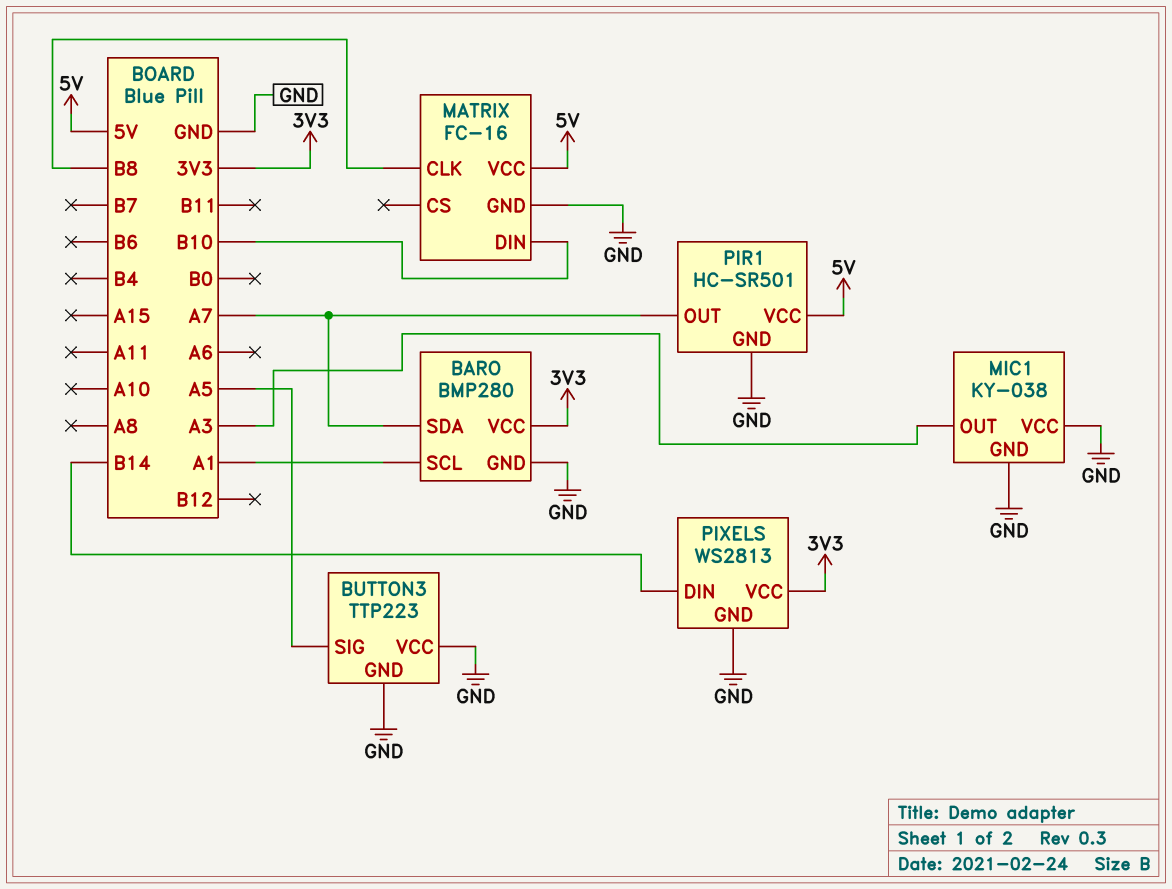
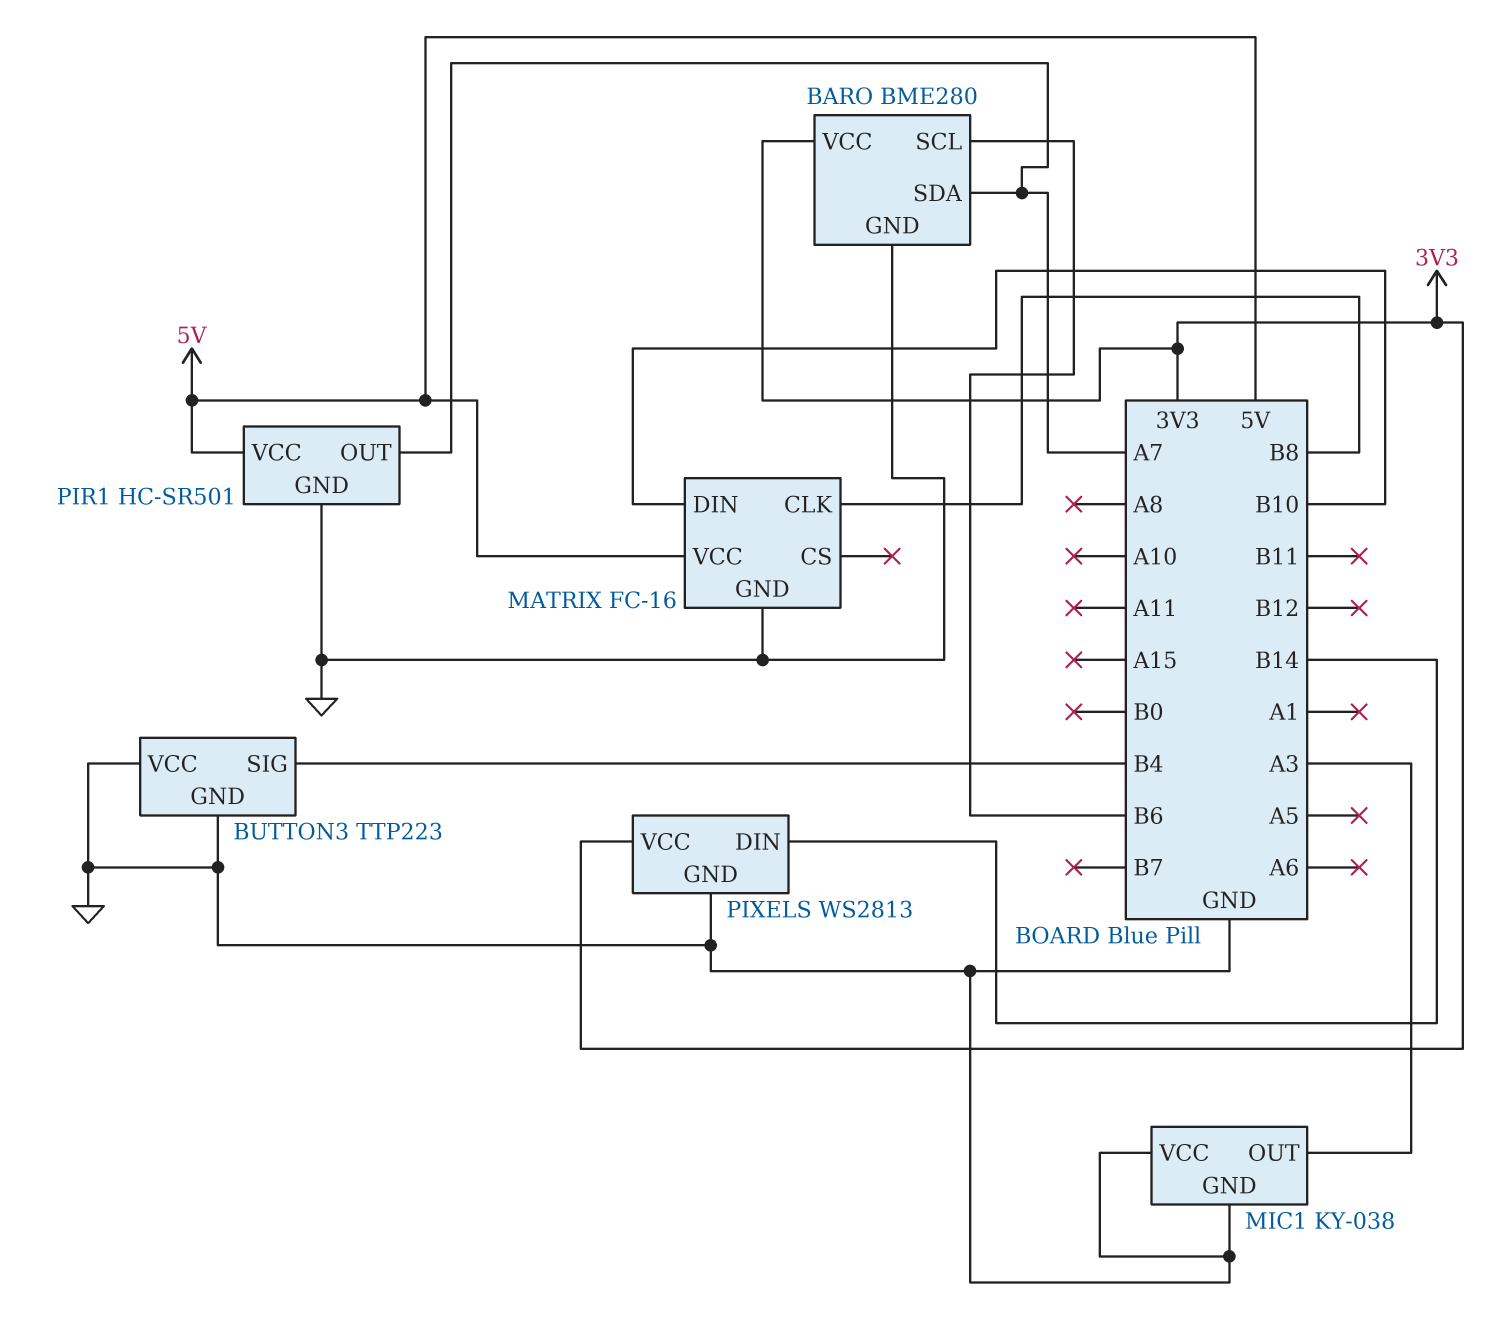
BARO: BMP280 -> BME280
BARO pin SCL: A1 -> B6
BUTTON3 pin SIG: A5 -> B4

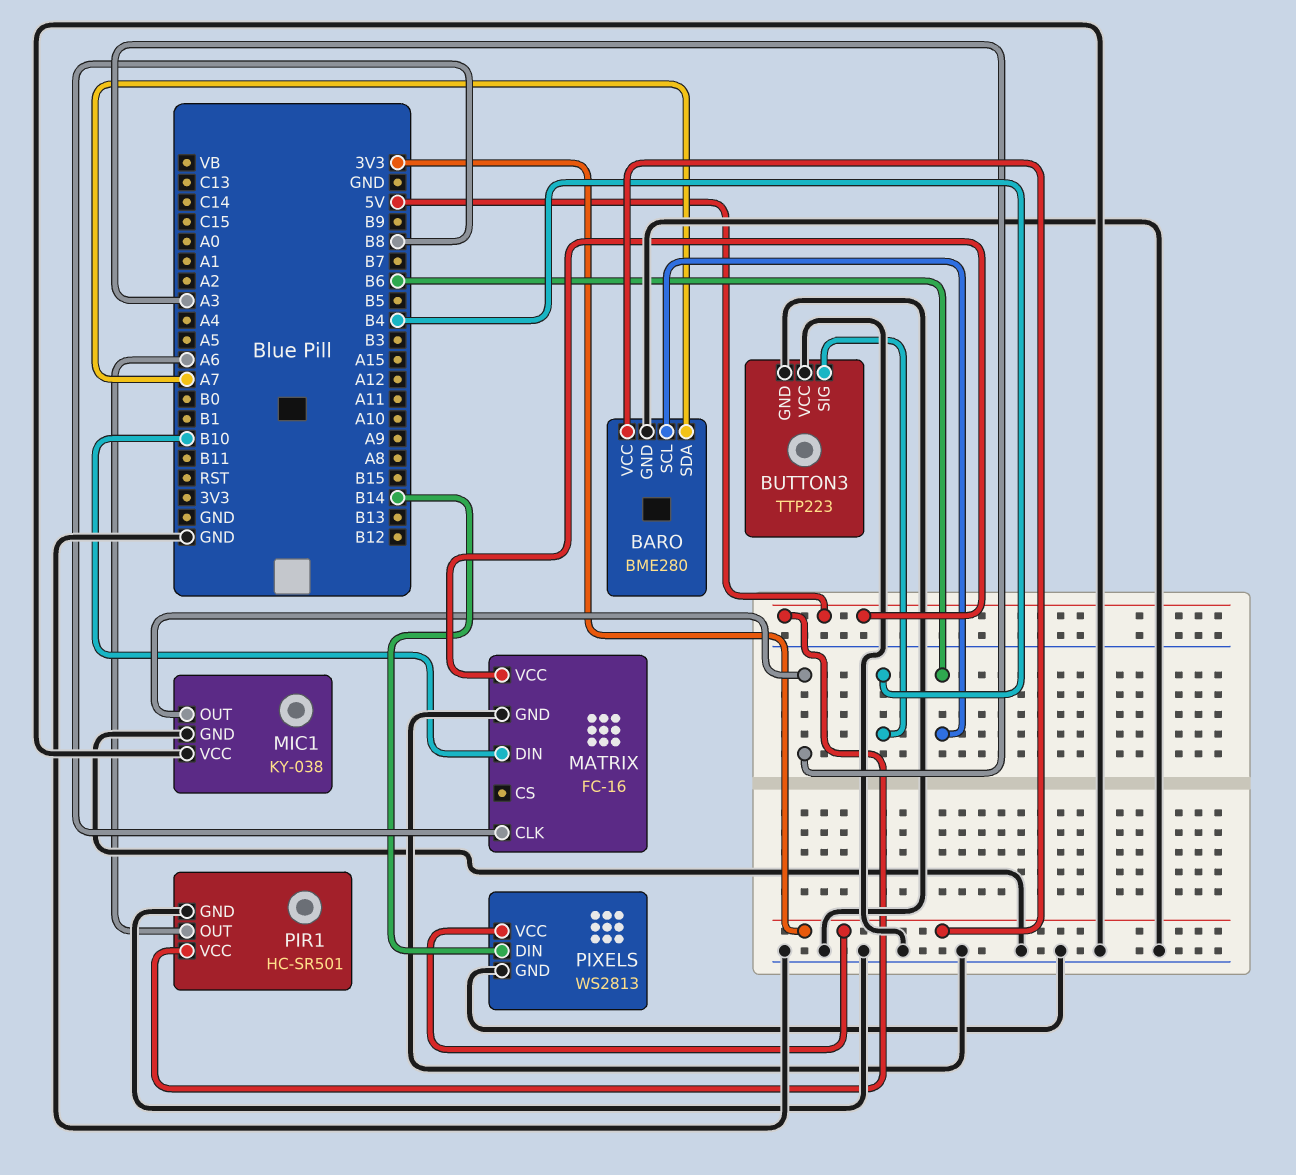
PIR1 pin OUT: A7 -> A6

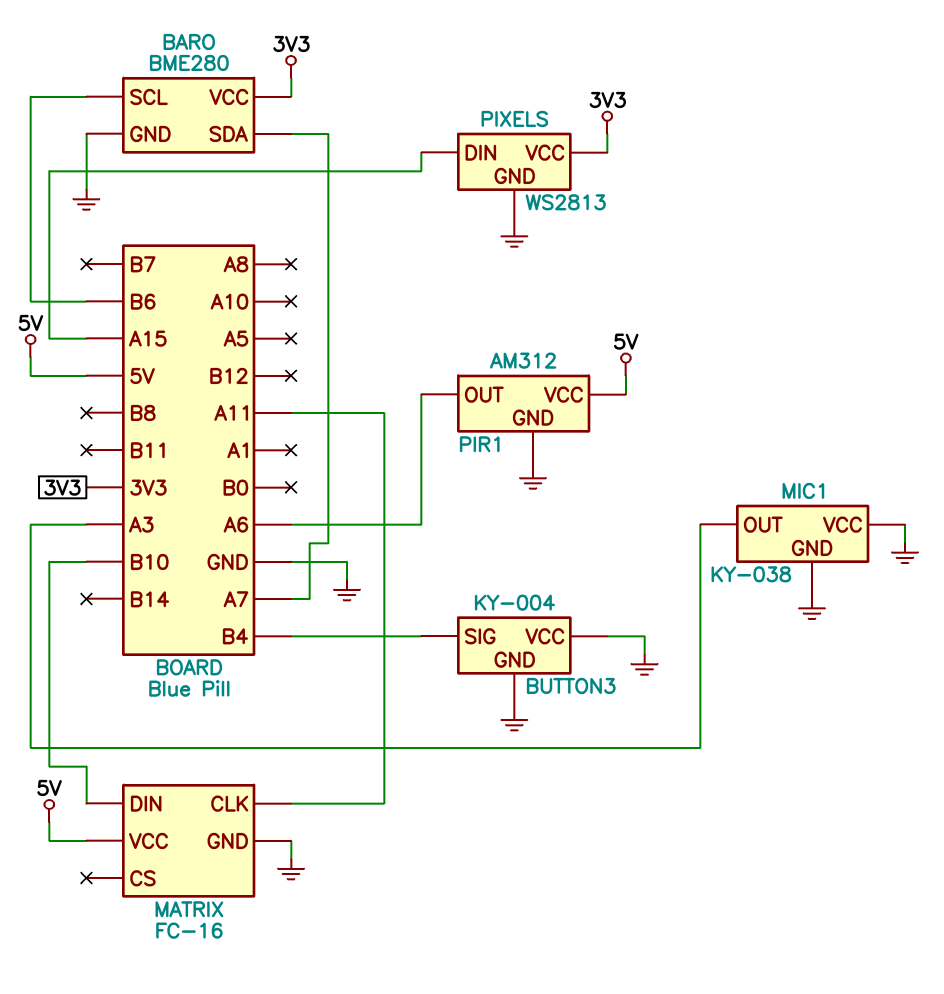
BUTTON3: TTP223 -> KY-004
MATRIX pin CLK: B8 -> A11
PIR1: HC-SR501 -> AM312
PIXELS pin DIN: B14 -> A15

